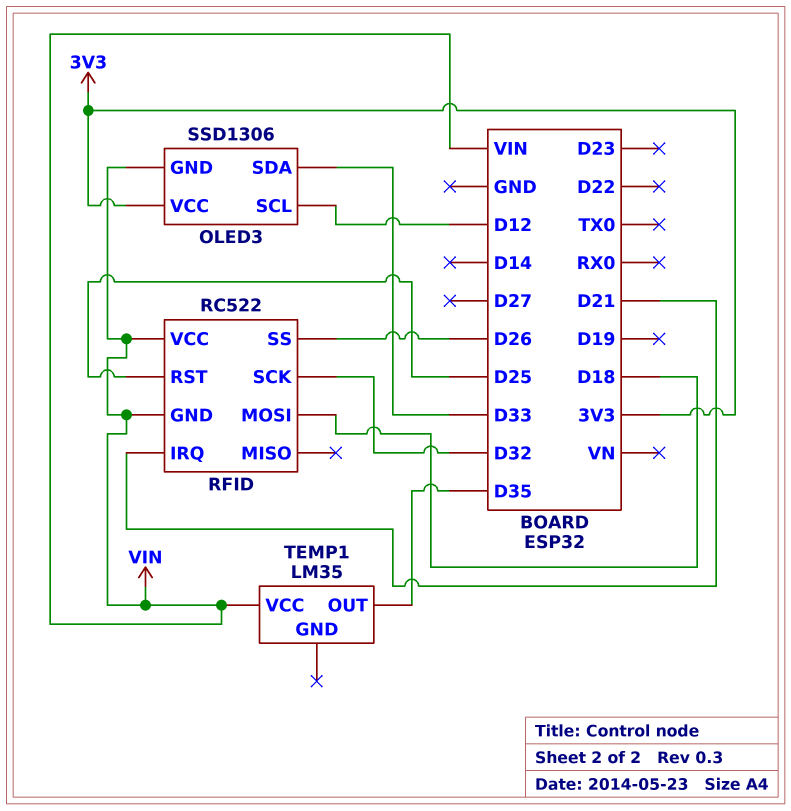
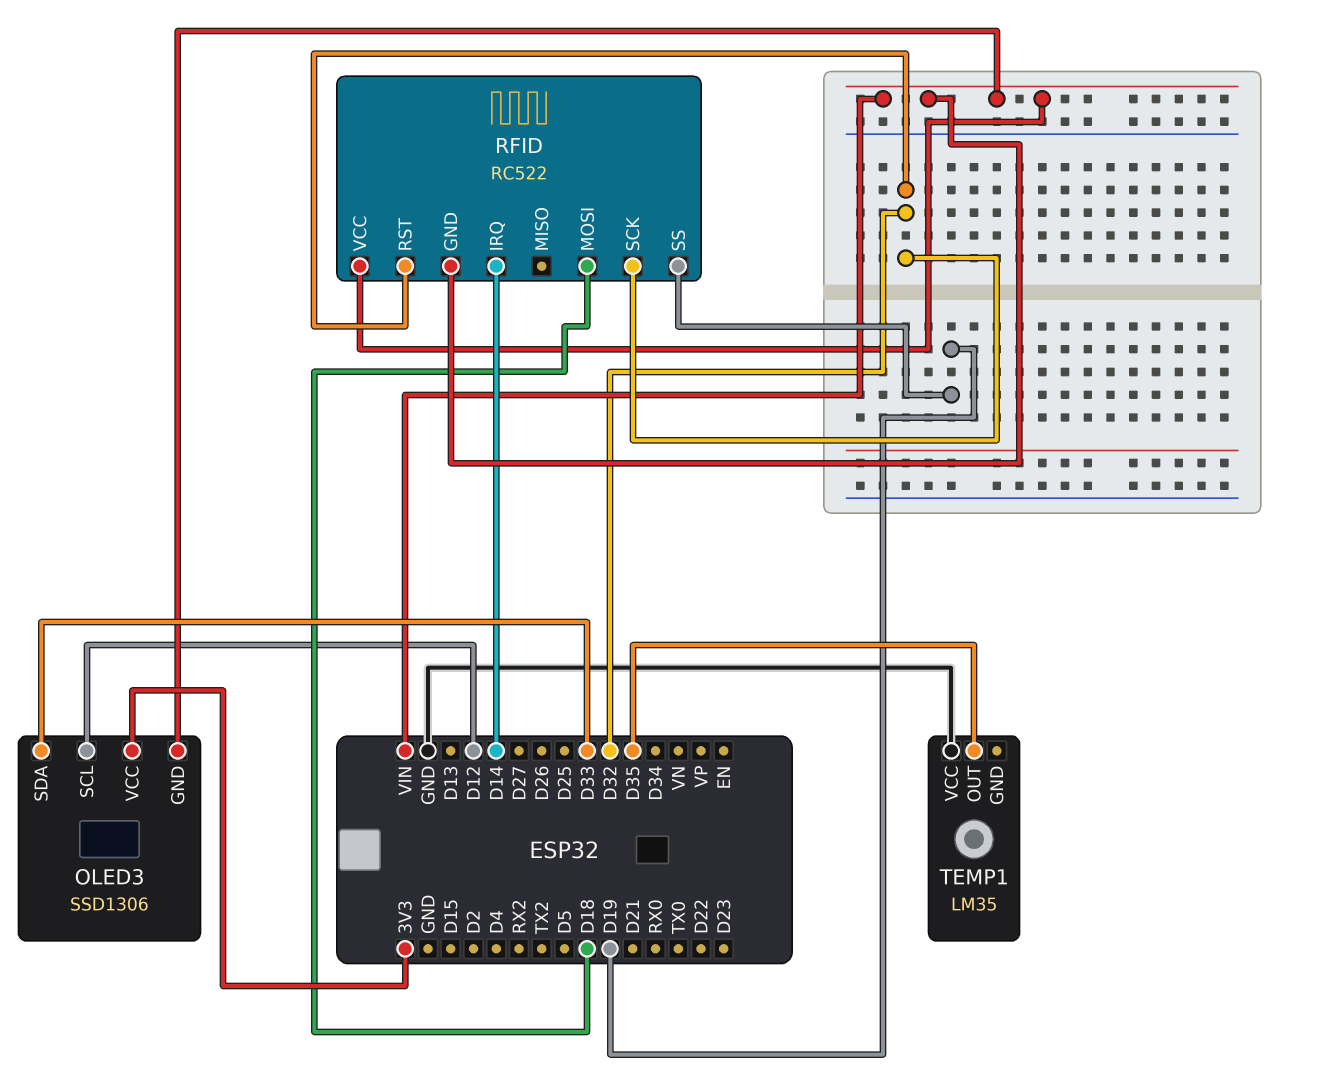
RFID pin IRQ: D21 -> D14
RFID pin RST: D25 -> D32
RFID pin SS: D26 -> D19
TEMP1 pin VCC: VIN -> GND

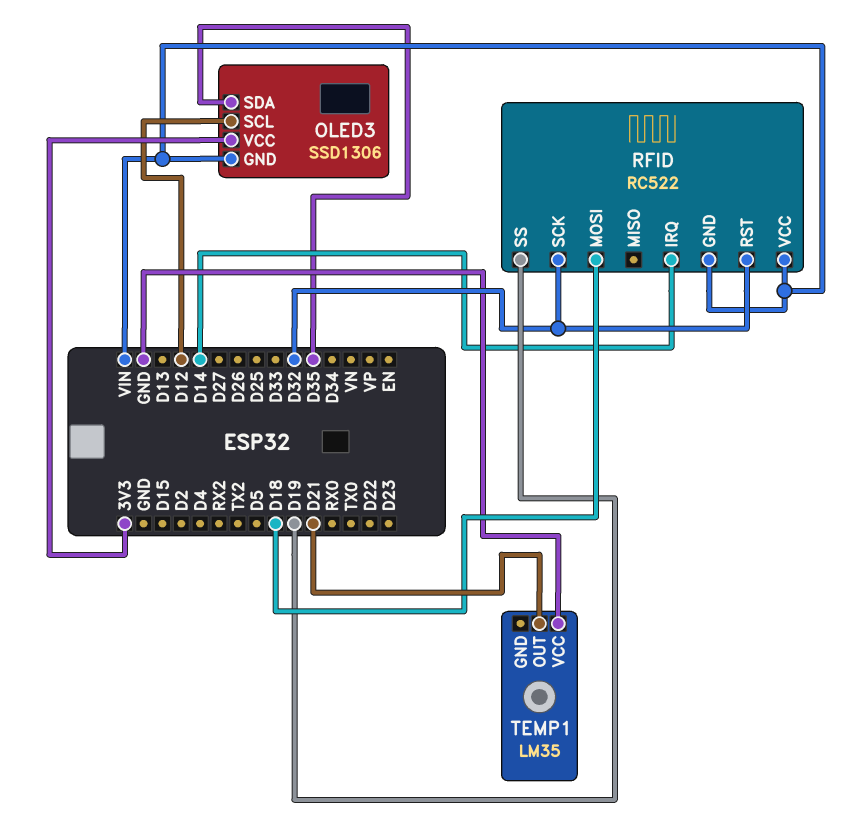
OLED3 pin SDA: D33 -> D35
TEMP1 pin OUT: D35 -> D21

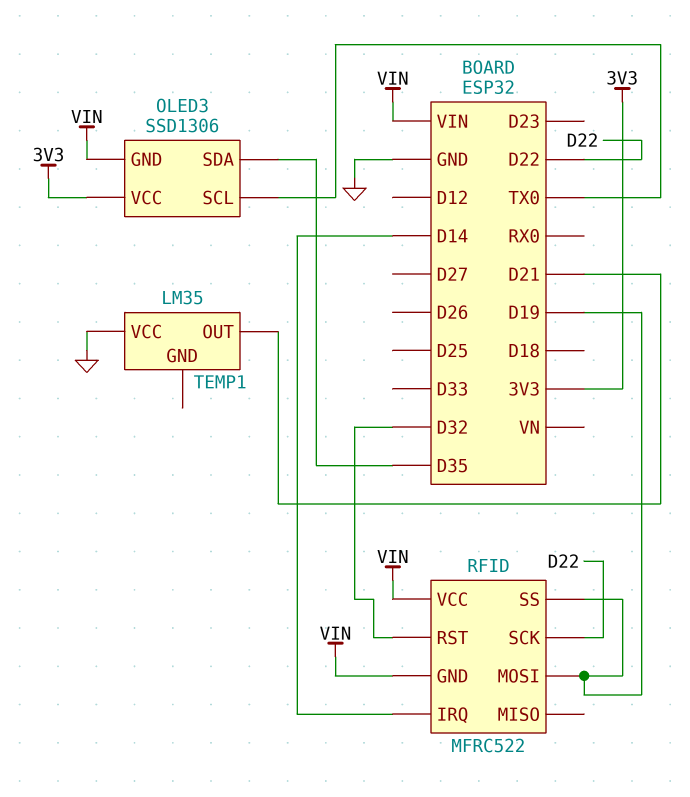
OLED3 pin SCL: D12 -> TX0
RFID: RC522 -> MFRC522
RFID pin MOSI: D18 -> D19
RFID pin SCK: D32 -> D22

